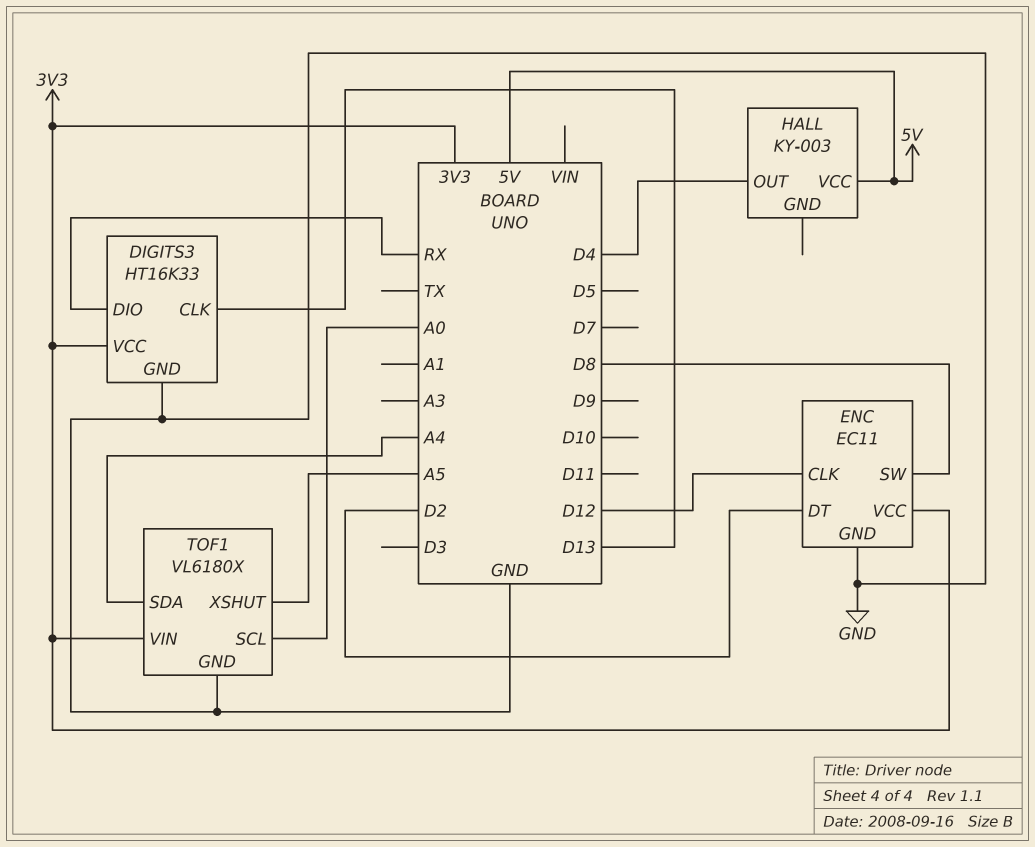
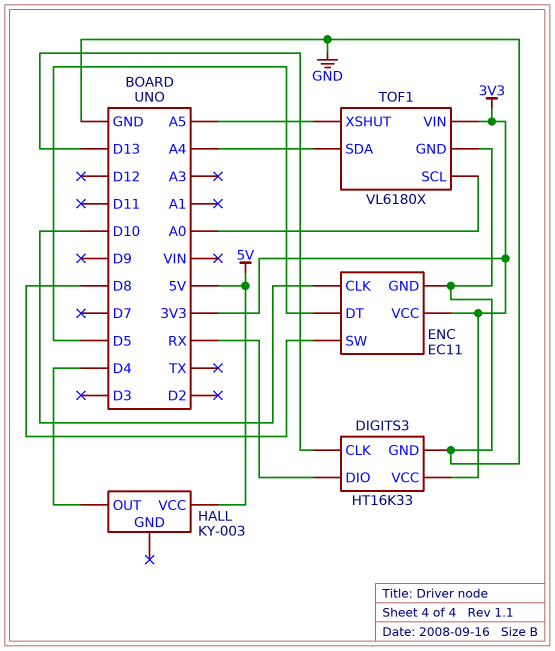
ENC pin CLK: D12 -> D10
ENC pin DT: D2 -> D5

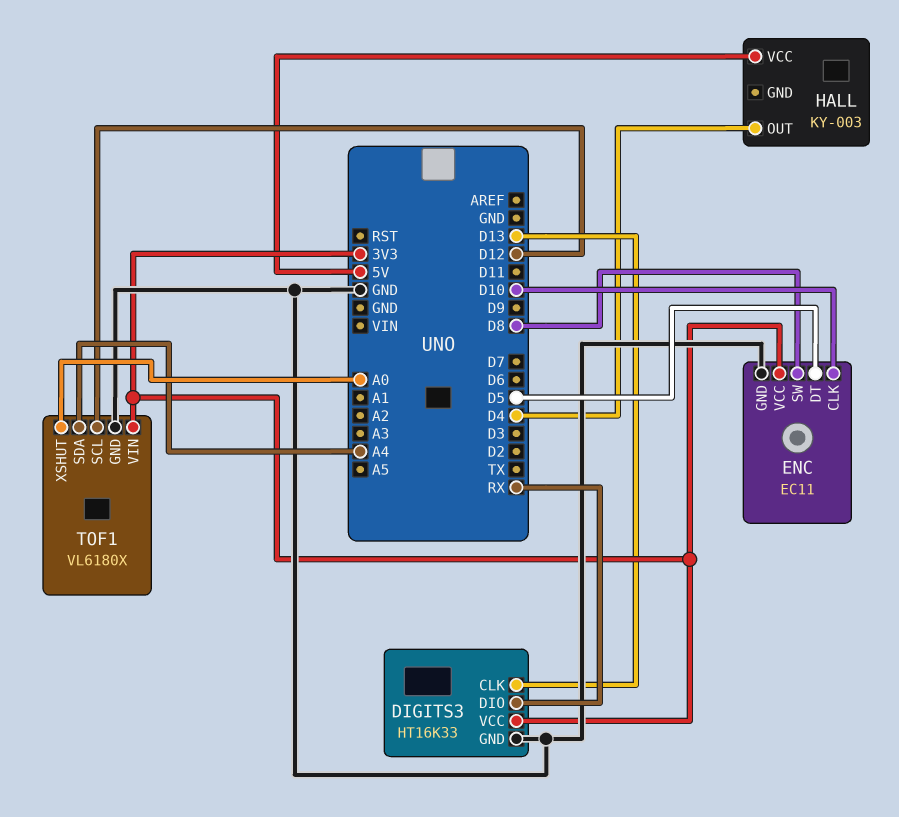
TOF1 pin SCL: A0 -> D12
TOF1 pin XSHUT: A5 -> A0

